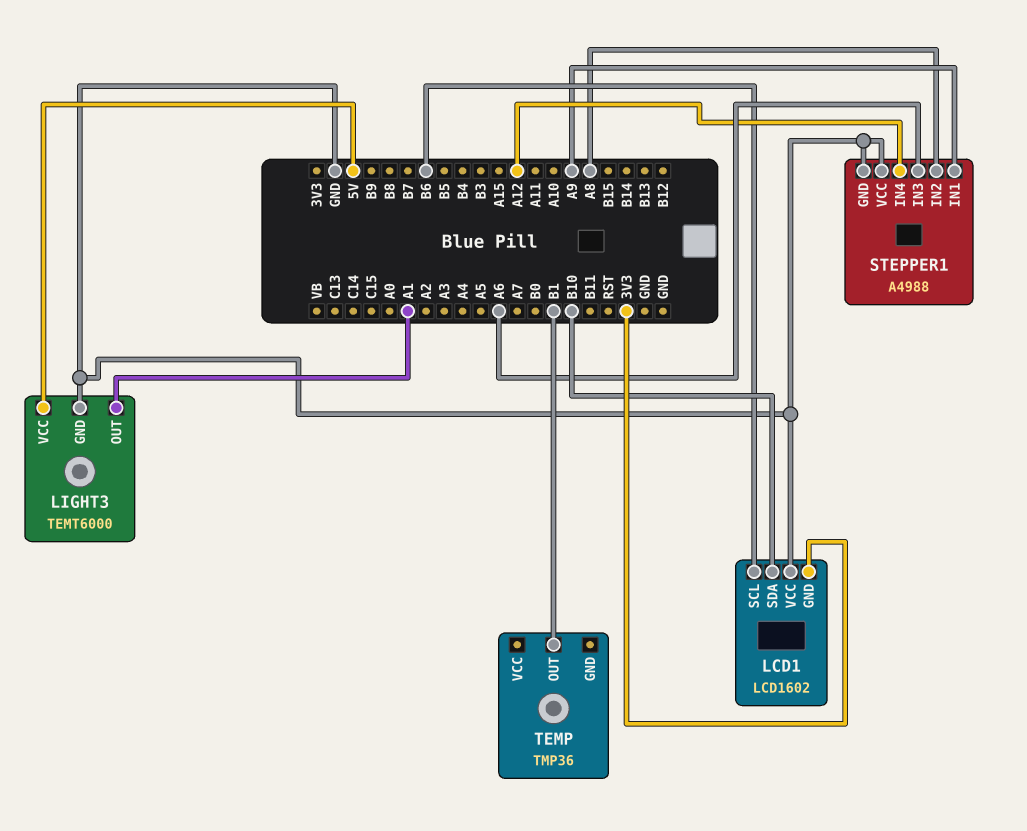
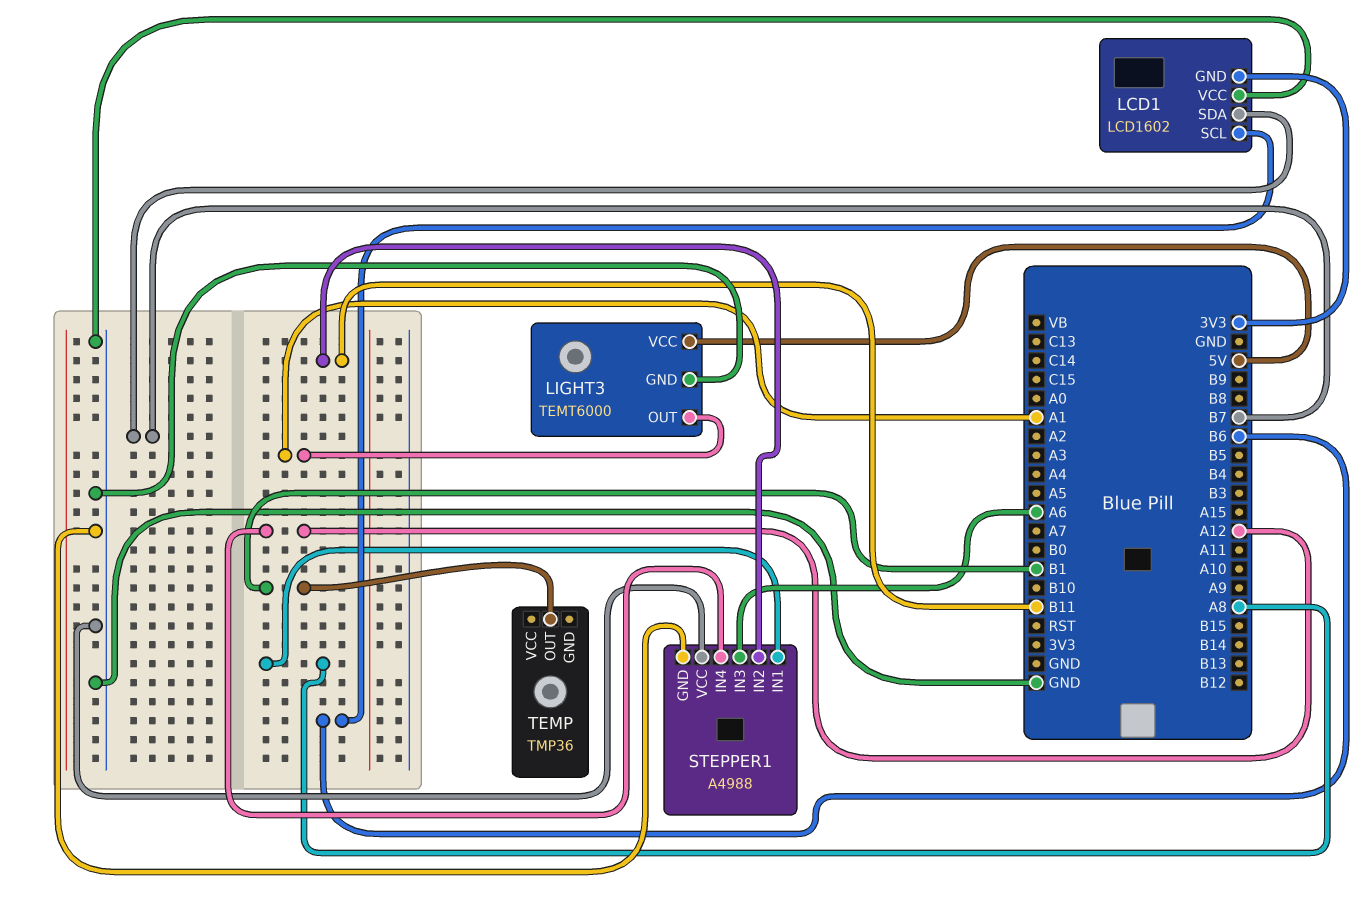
LCD1 pin SDA: B10 -> B7
STEPPER1 pin IN1: A9 -> A8
STEPPER1 pin IN2: A8 -> B11

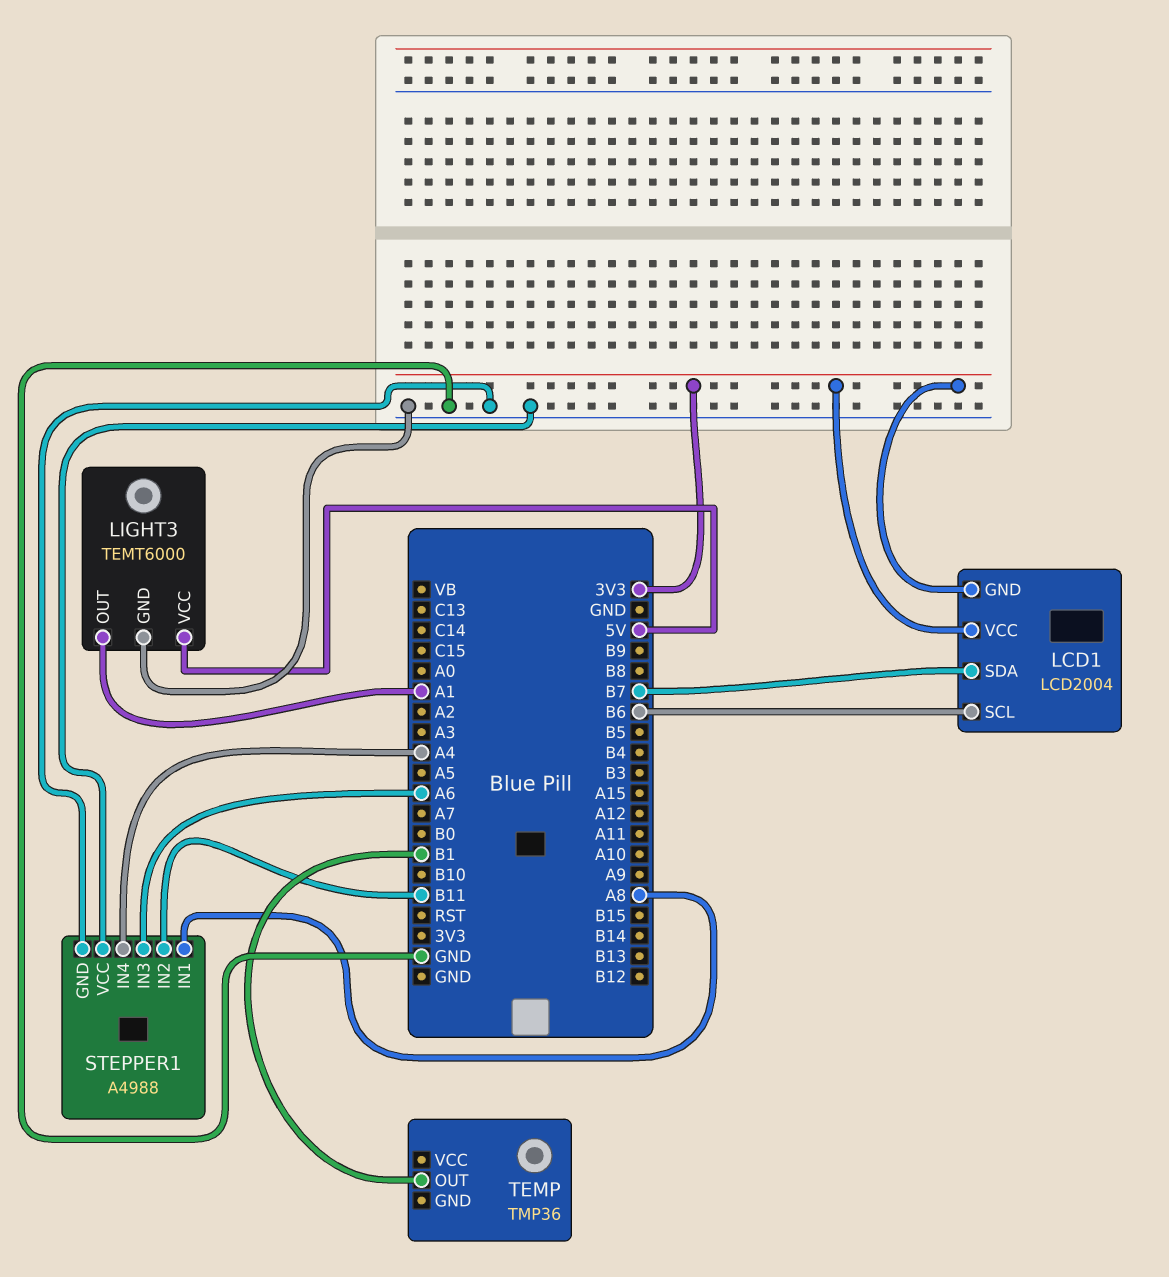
LCD1: LCD1602 -> LCD2004
LCD1 pin VCC: GND -> 3V3
STEPPER1 pin IN4: A12 -> A4

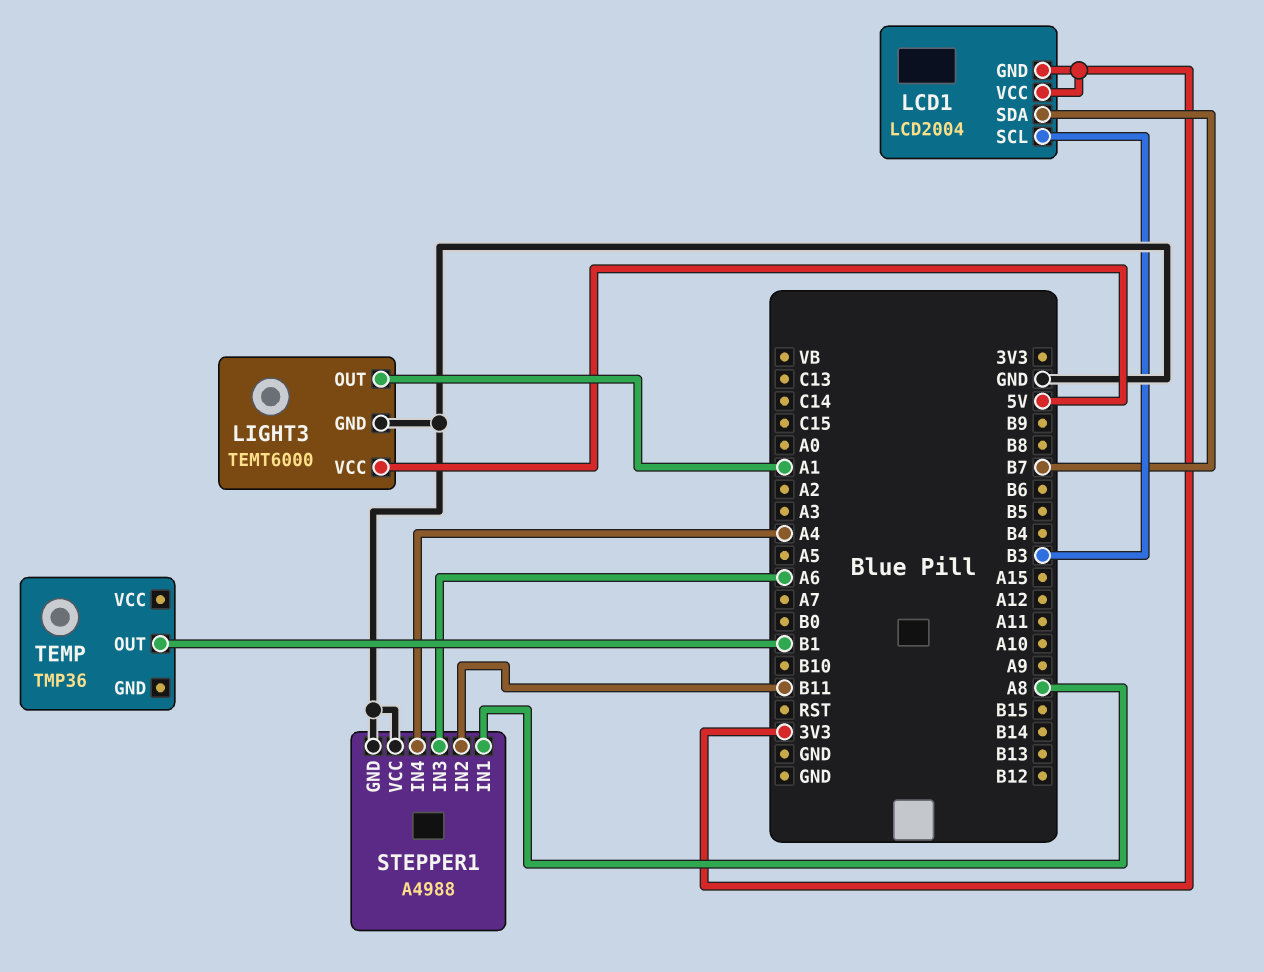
LCD1 pin SCL: B6 -> B3

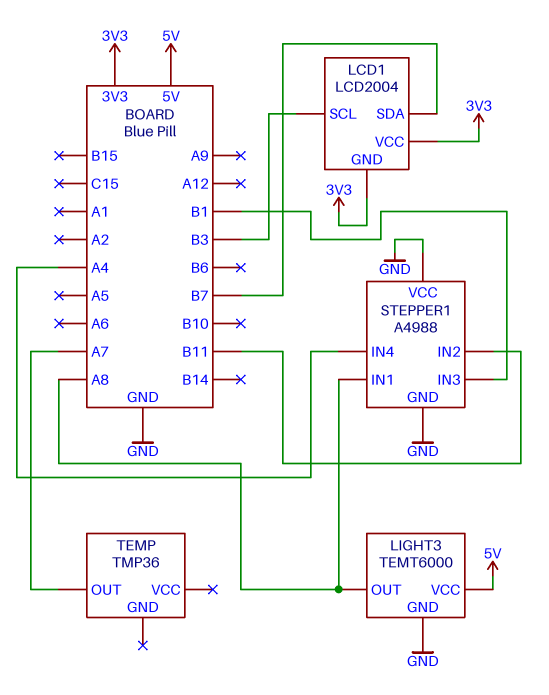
LIGHT3 pin OUT: A1 -> A8
STEPPER1 pin IN3: A6 -> B1
TEMP pin OUT: B1 -> A7

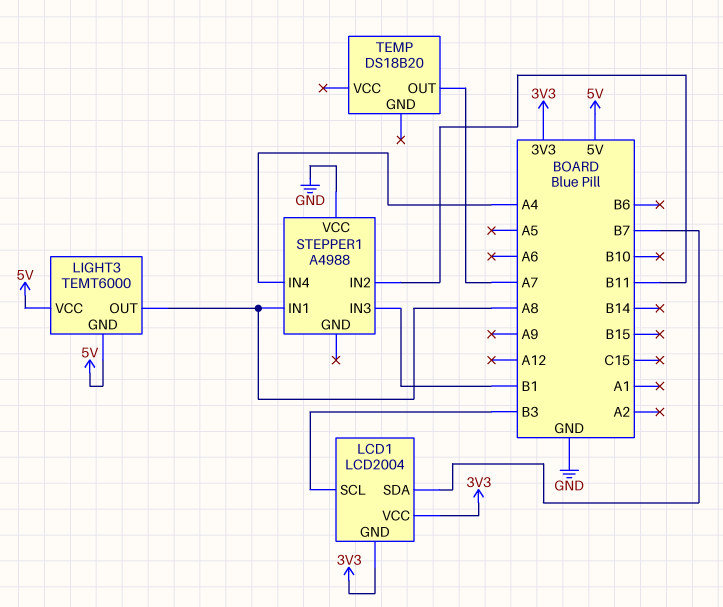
LIGHT3 pin GND: GND -> 5V
STEPPER1 pin GND: GND -> none
TEMP: TMP36 -> DS18B20

